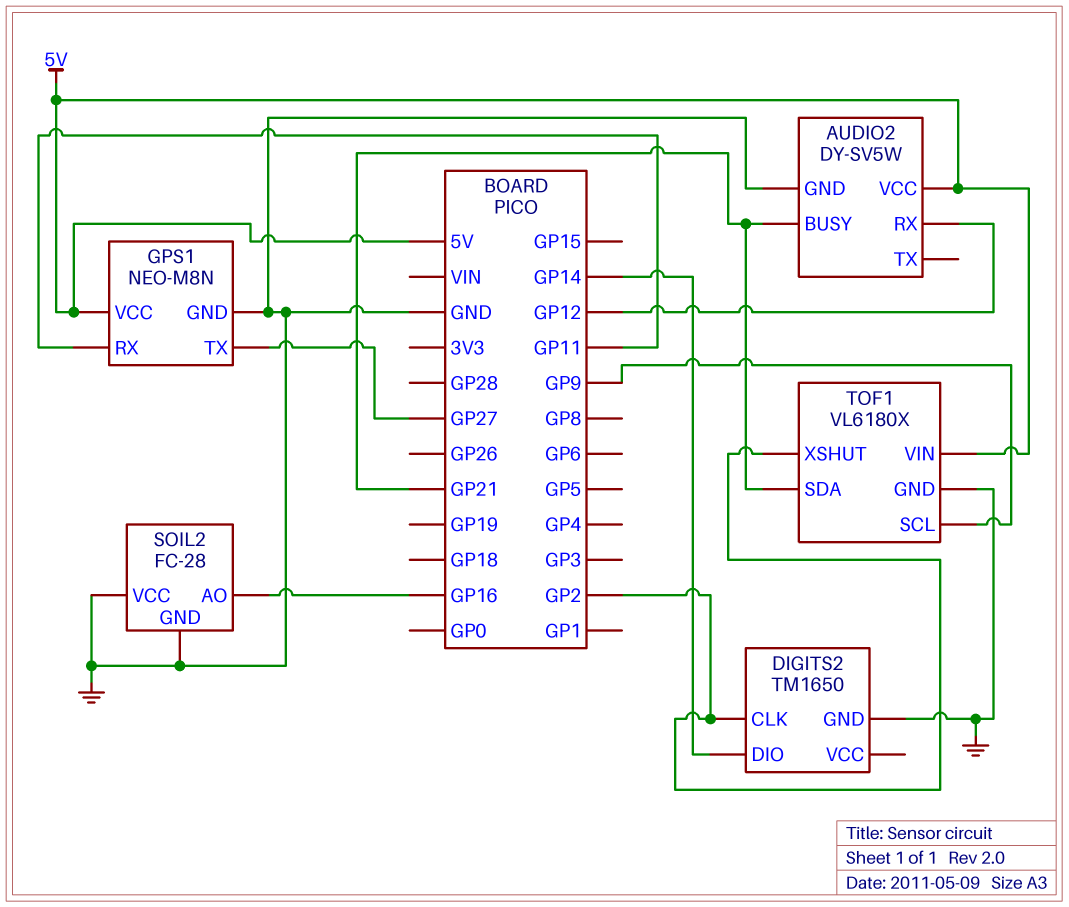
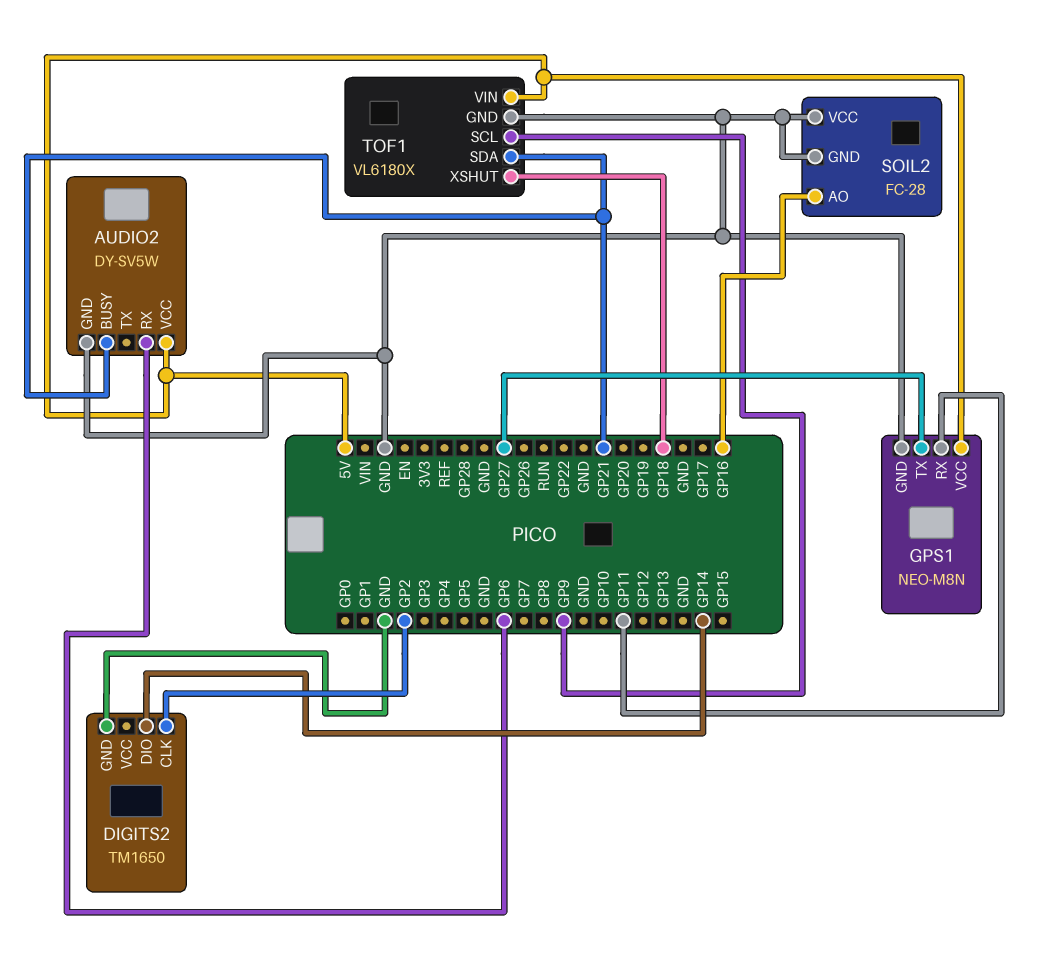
AUDIO2 pin RX: GP12 -> GP6
TOF1 pin XSHUT: GP2 -> GP18

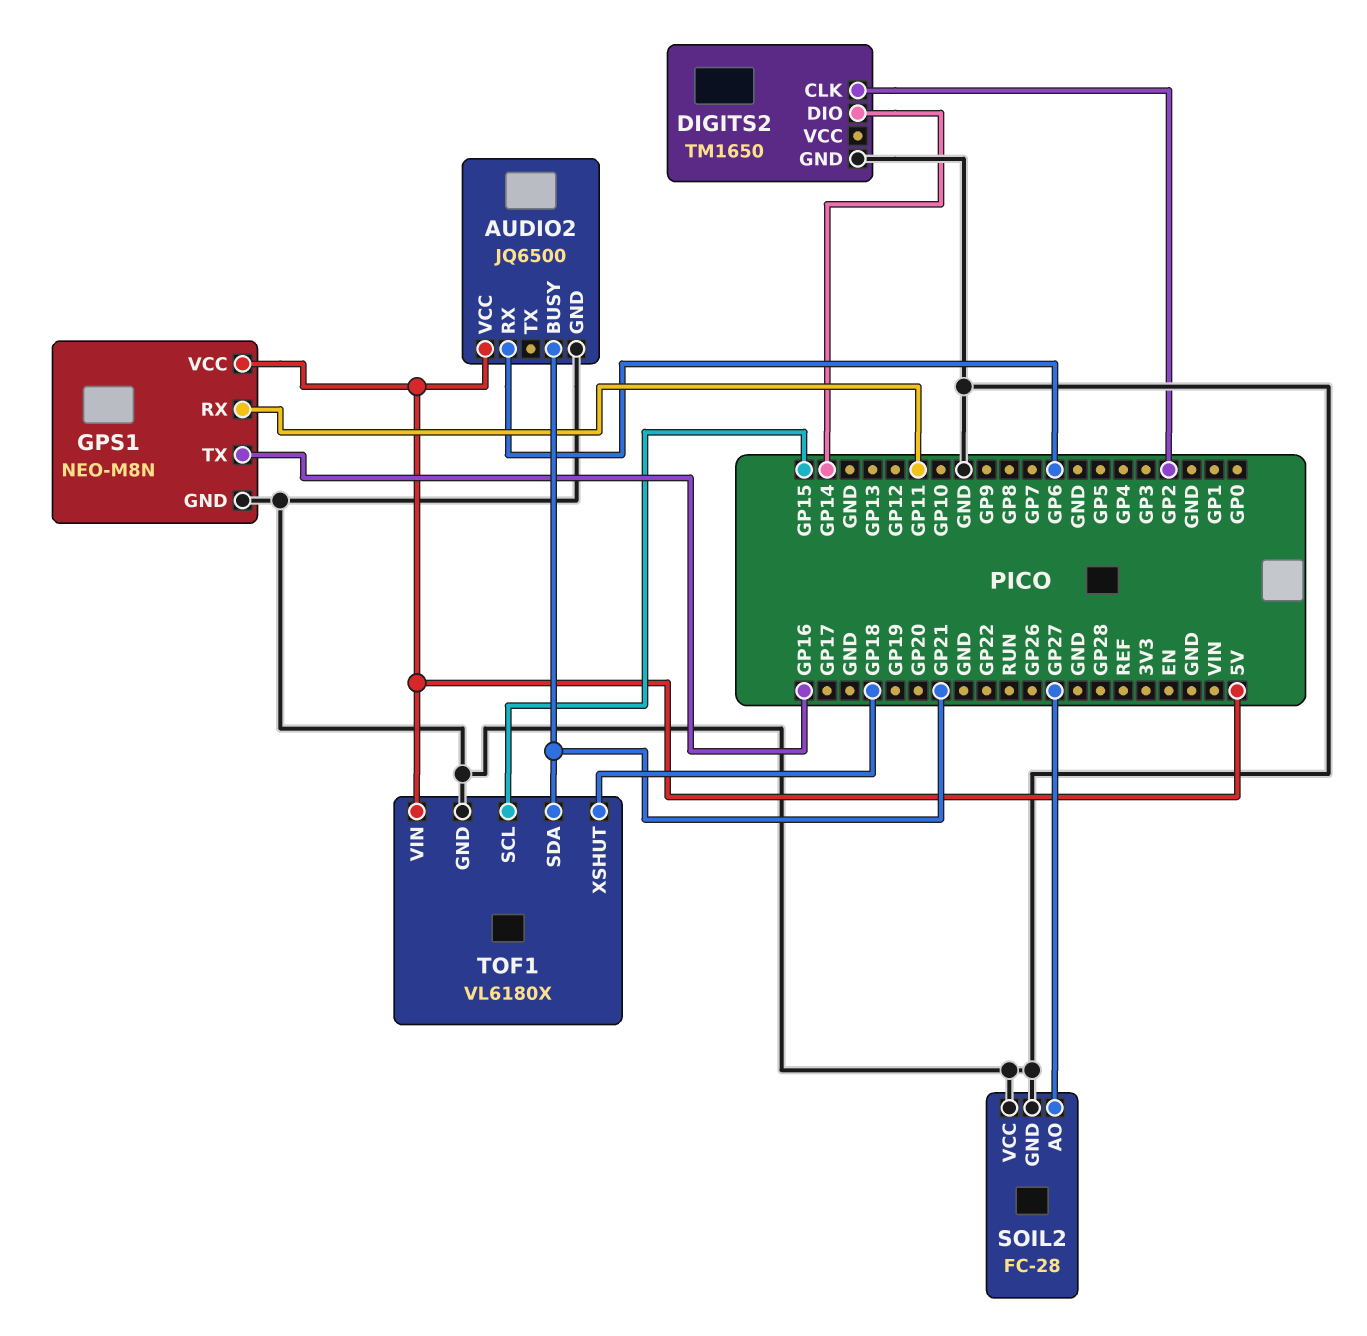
AUDIO2: DY-SV5W -> JQ6500
GPS1 pin TX: GP27 -> GP16
SOIL2 pin AO: GP16 -> GP27
TOF1 pin SCL: GP9 -> GP15

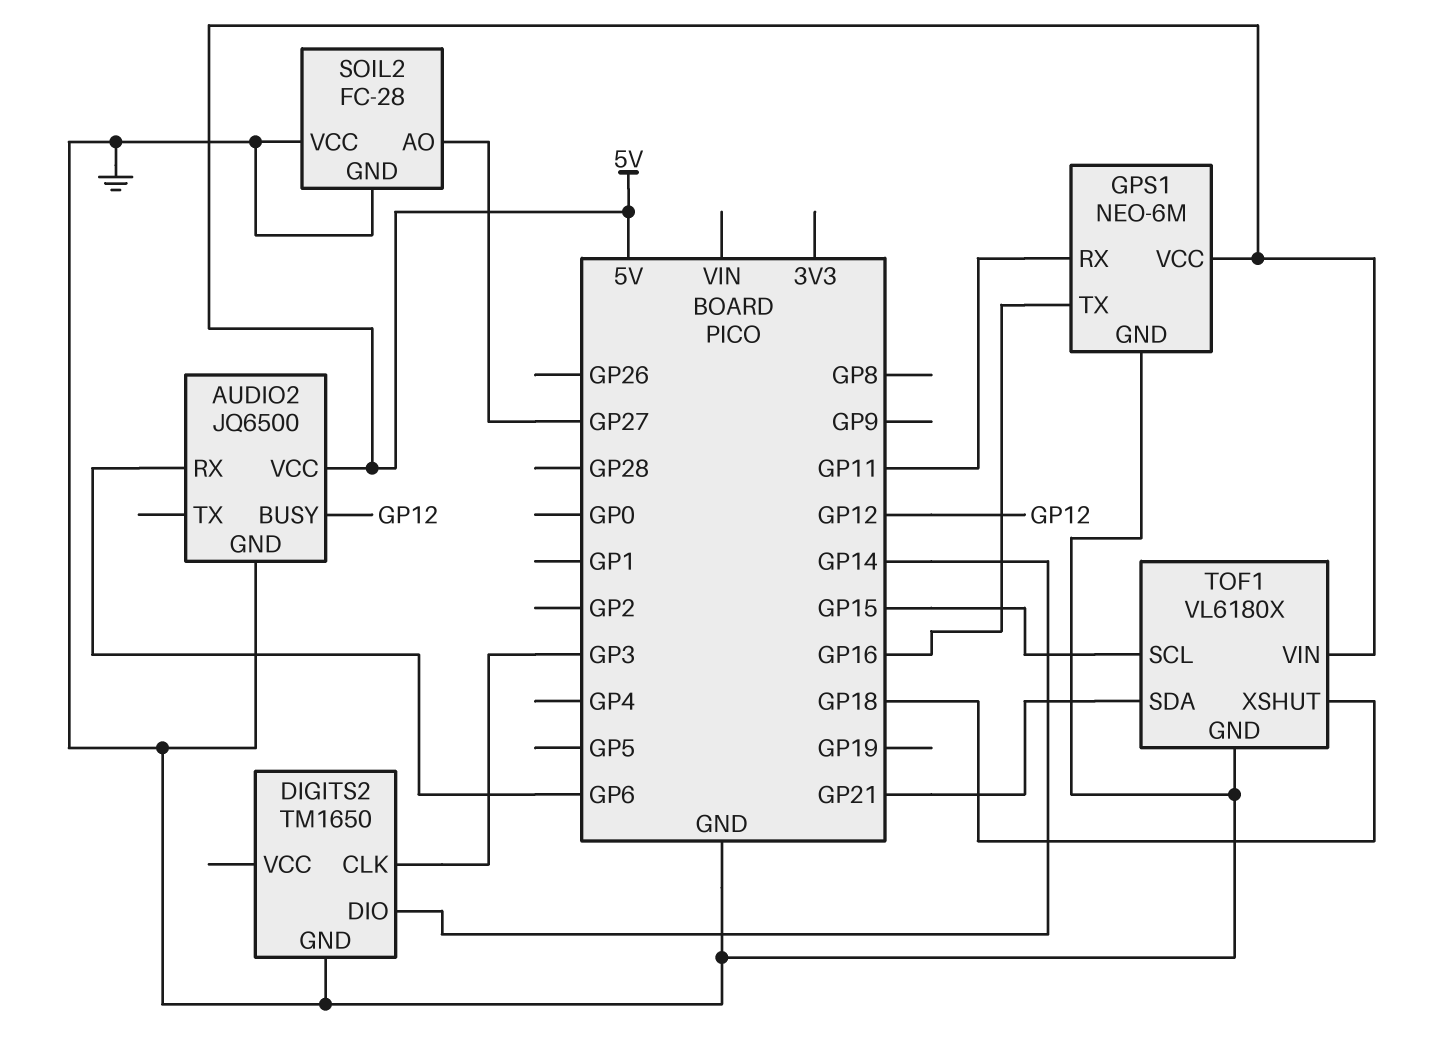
AUDIO2 pin BUSY: GP21 -> GP12
DIGITS2 pin CLK: GP2 -> GP3
GPS1: NEO-M8N -> NEO-6M

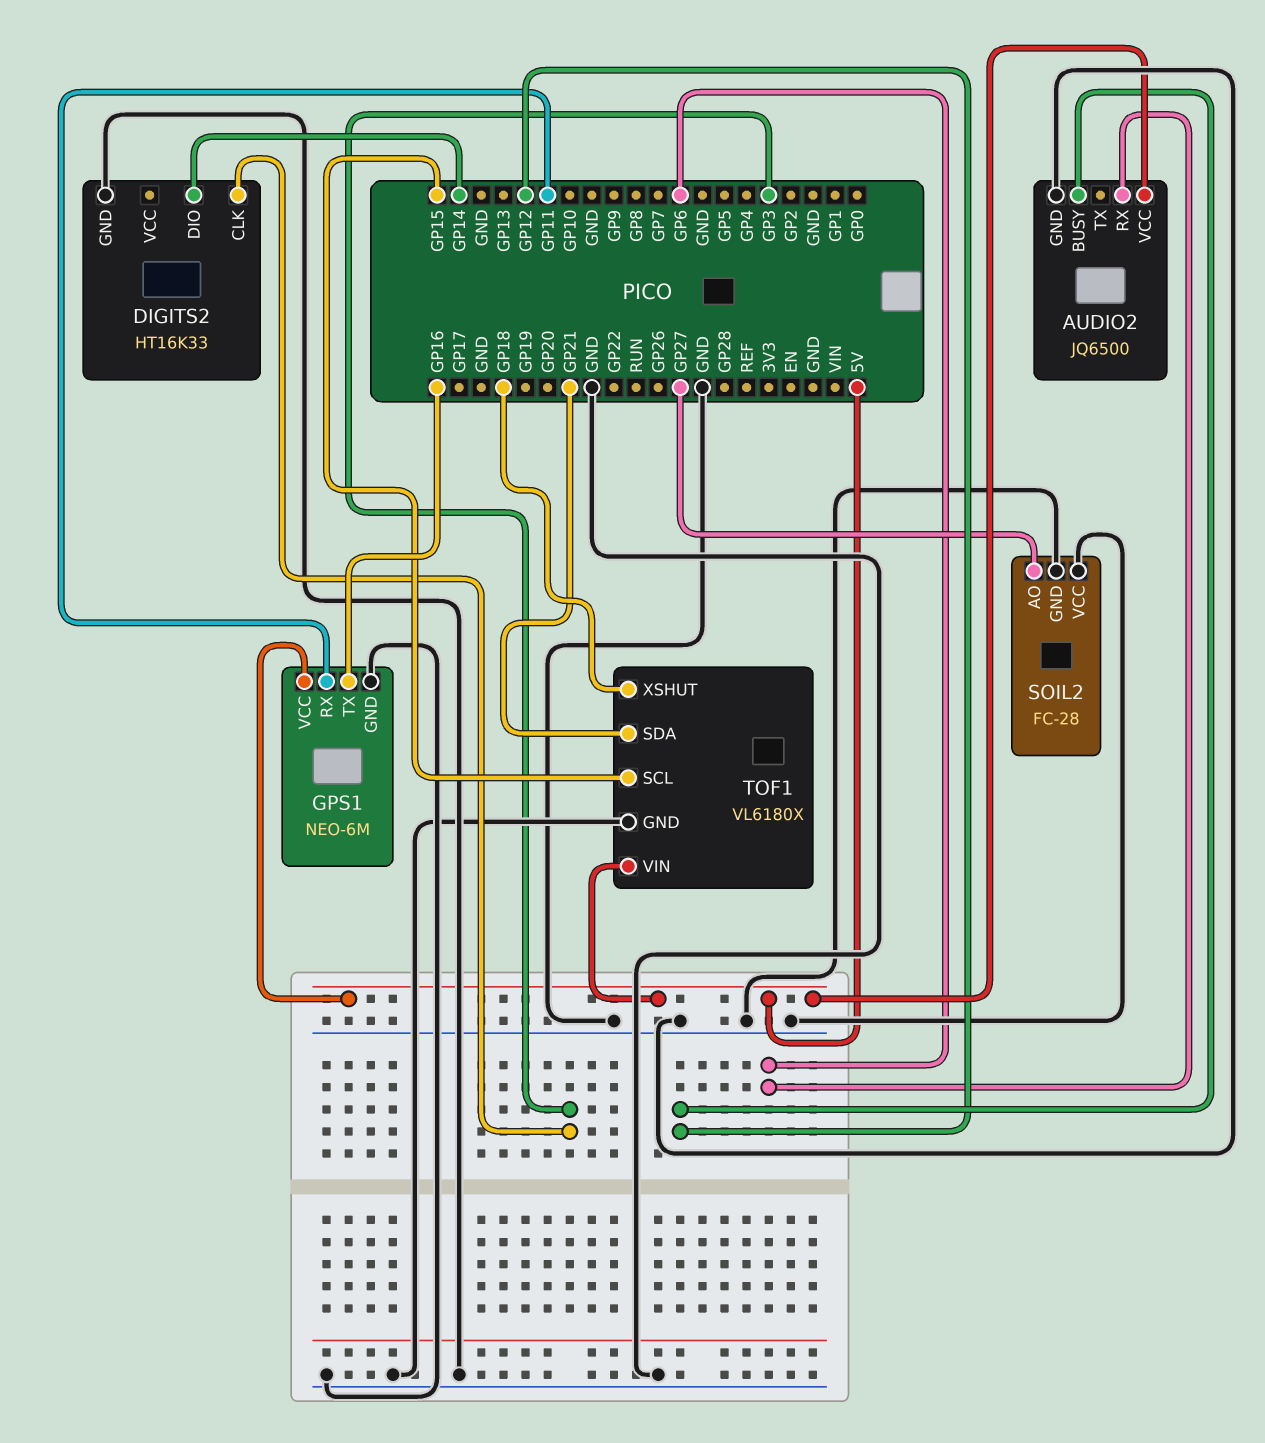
DIGITS2: TM1650 -> HT16K33

